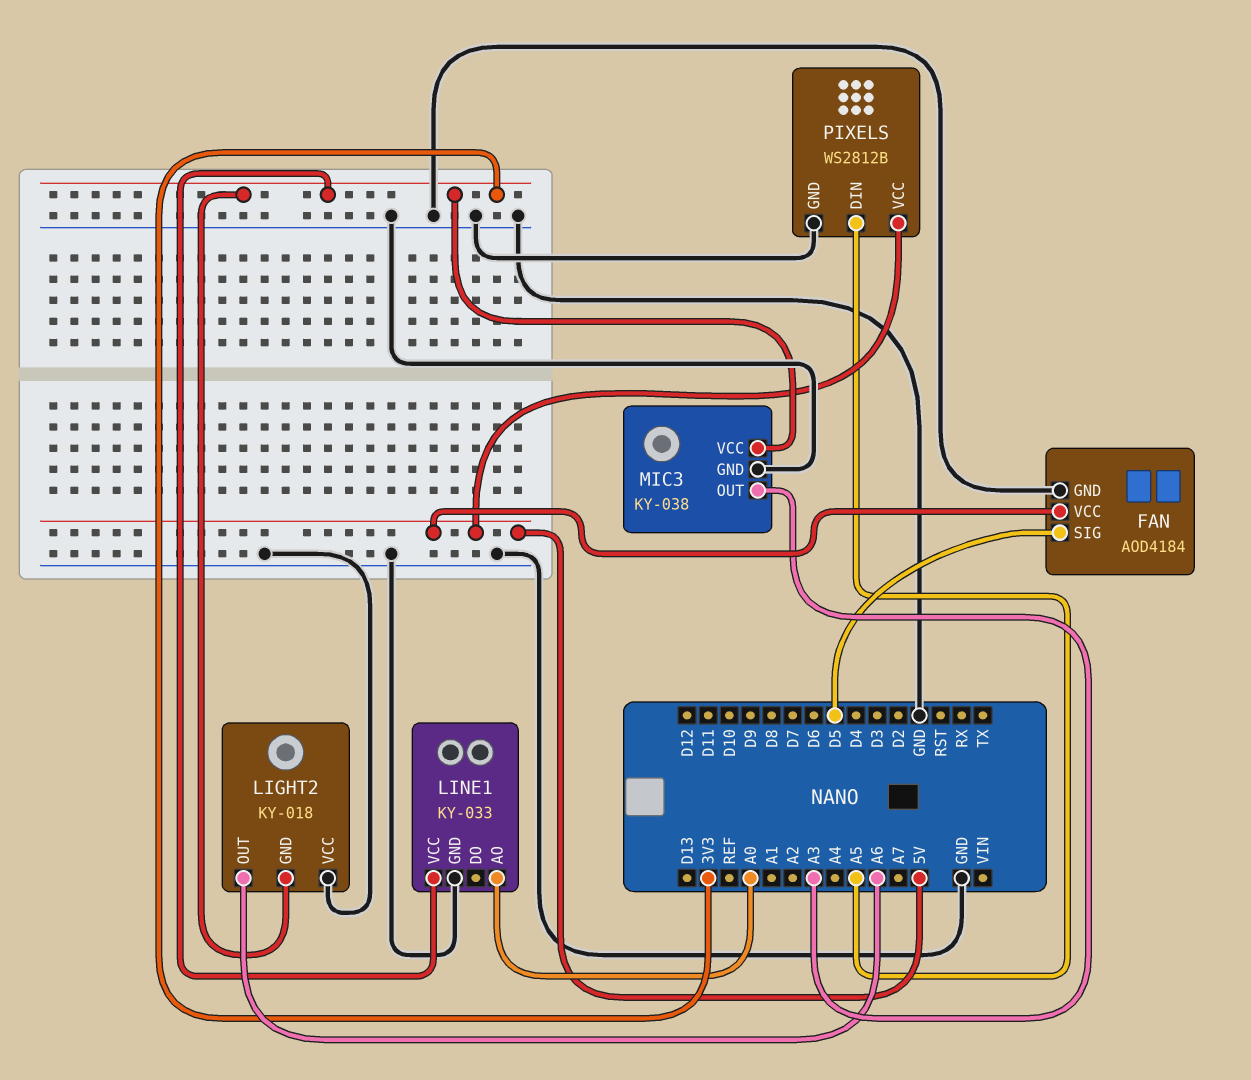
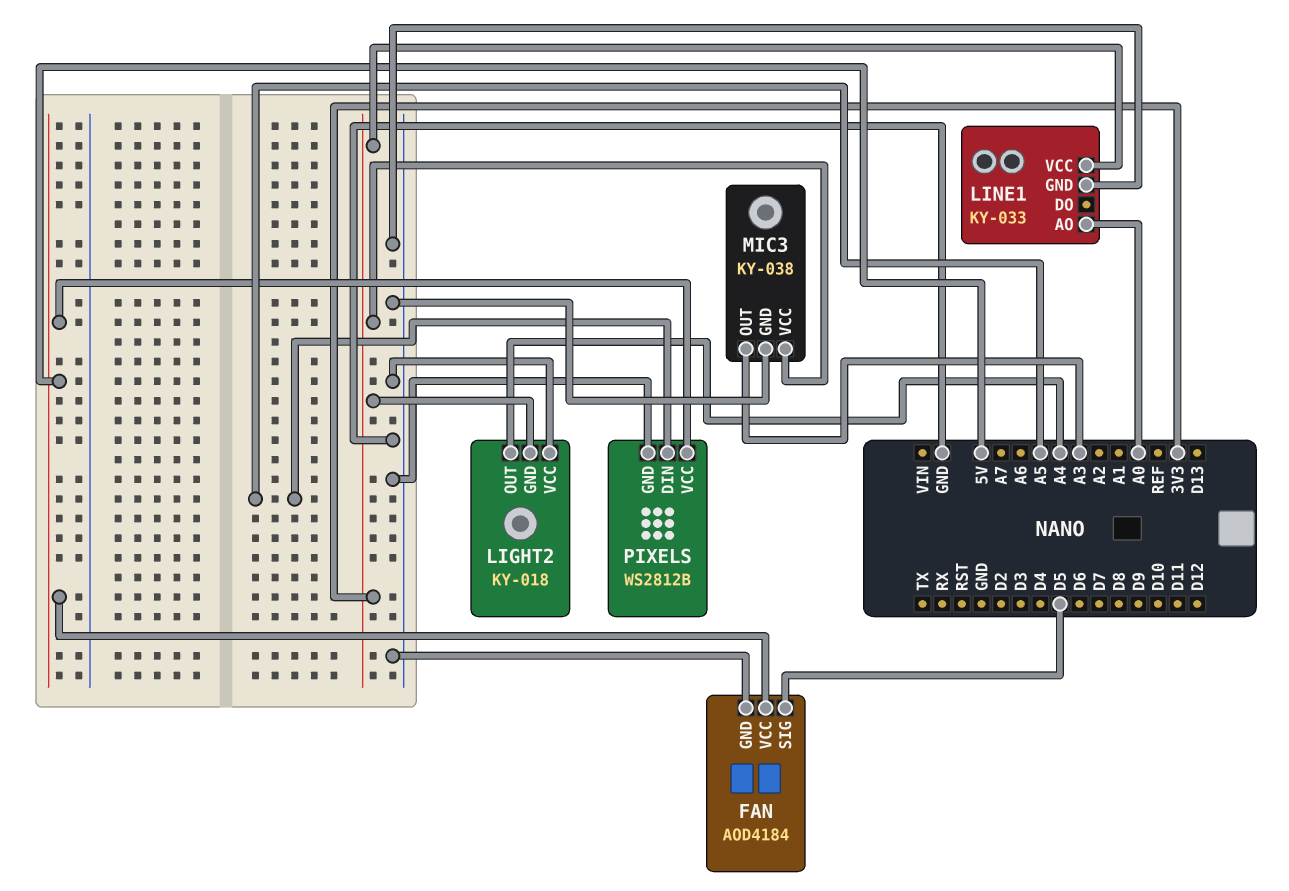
LIGHT2 pin OUT: A6 -> A4

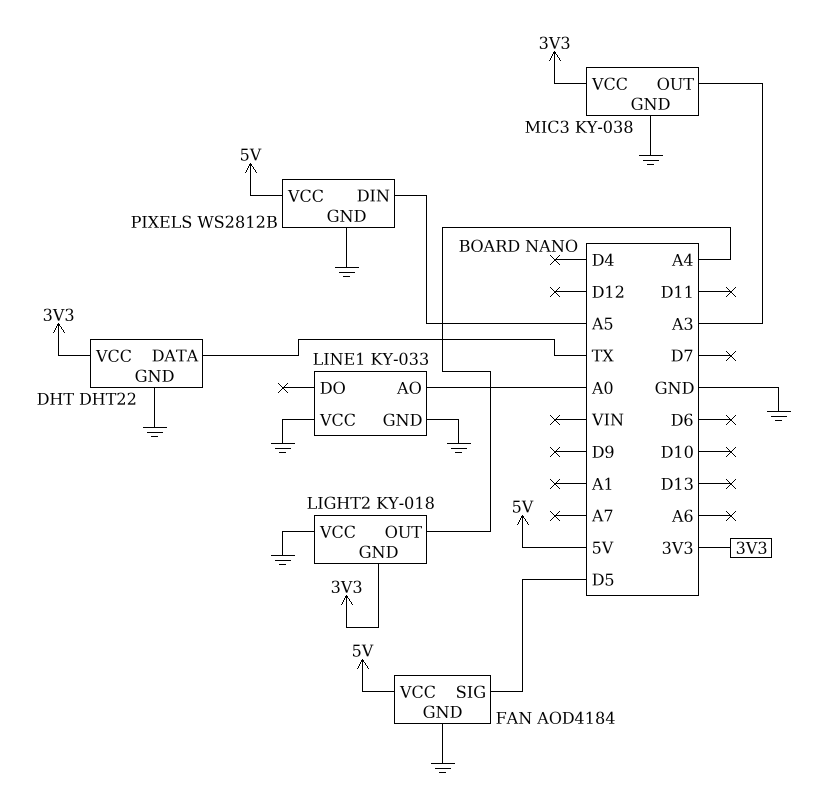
DHT: none -> DHT22
DHT pin DATA: none -> TX
DHT pin GND: none -> GND
DHT pin VCC: none -> 3V3
LINE1 pin VCC: 3V3 -> GND

